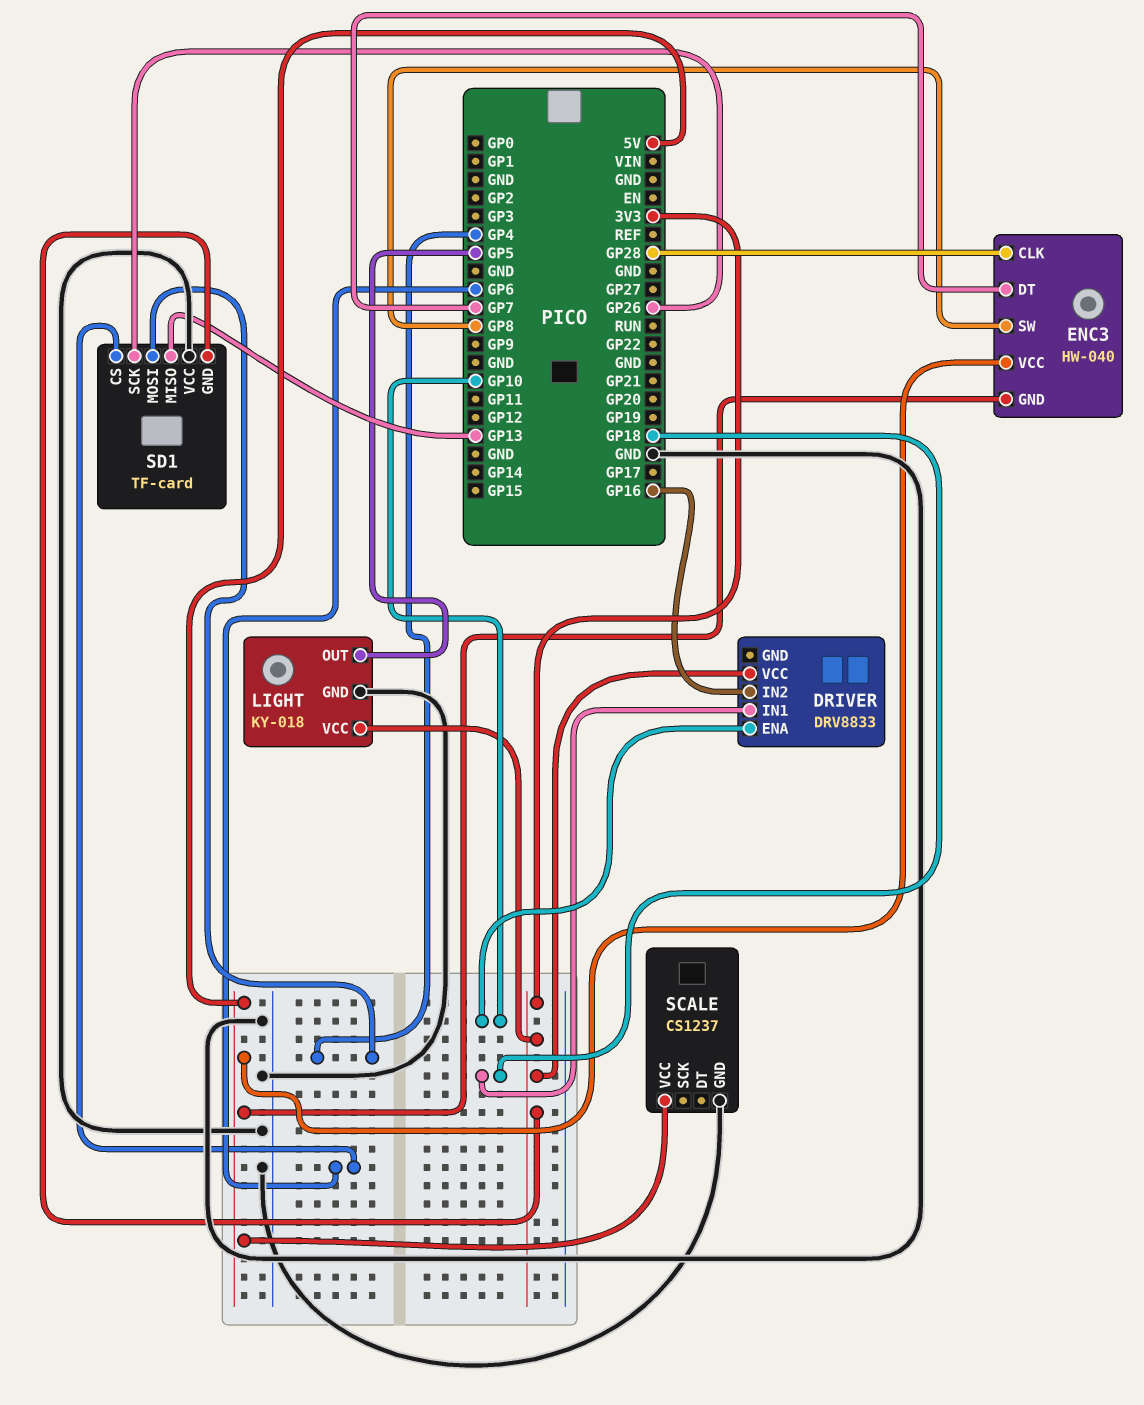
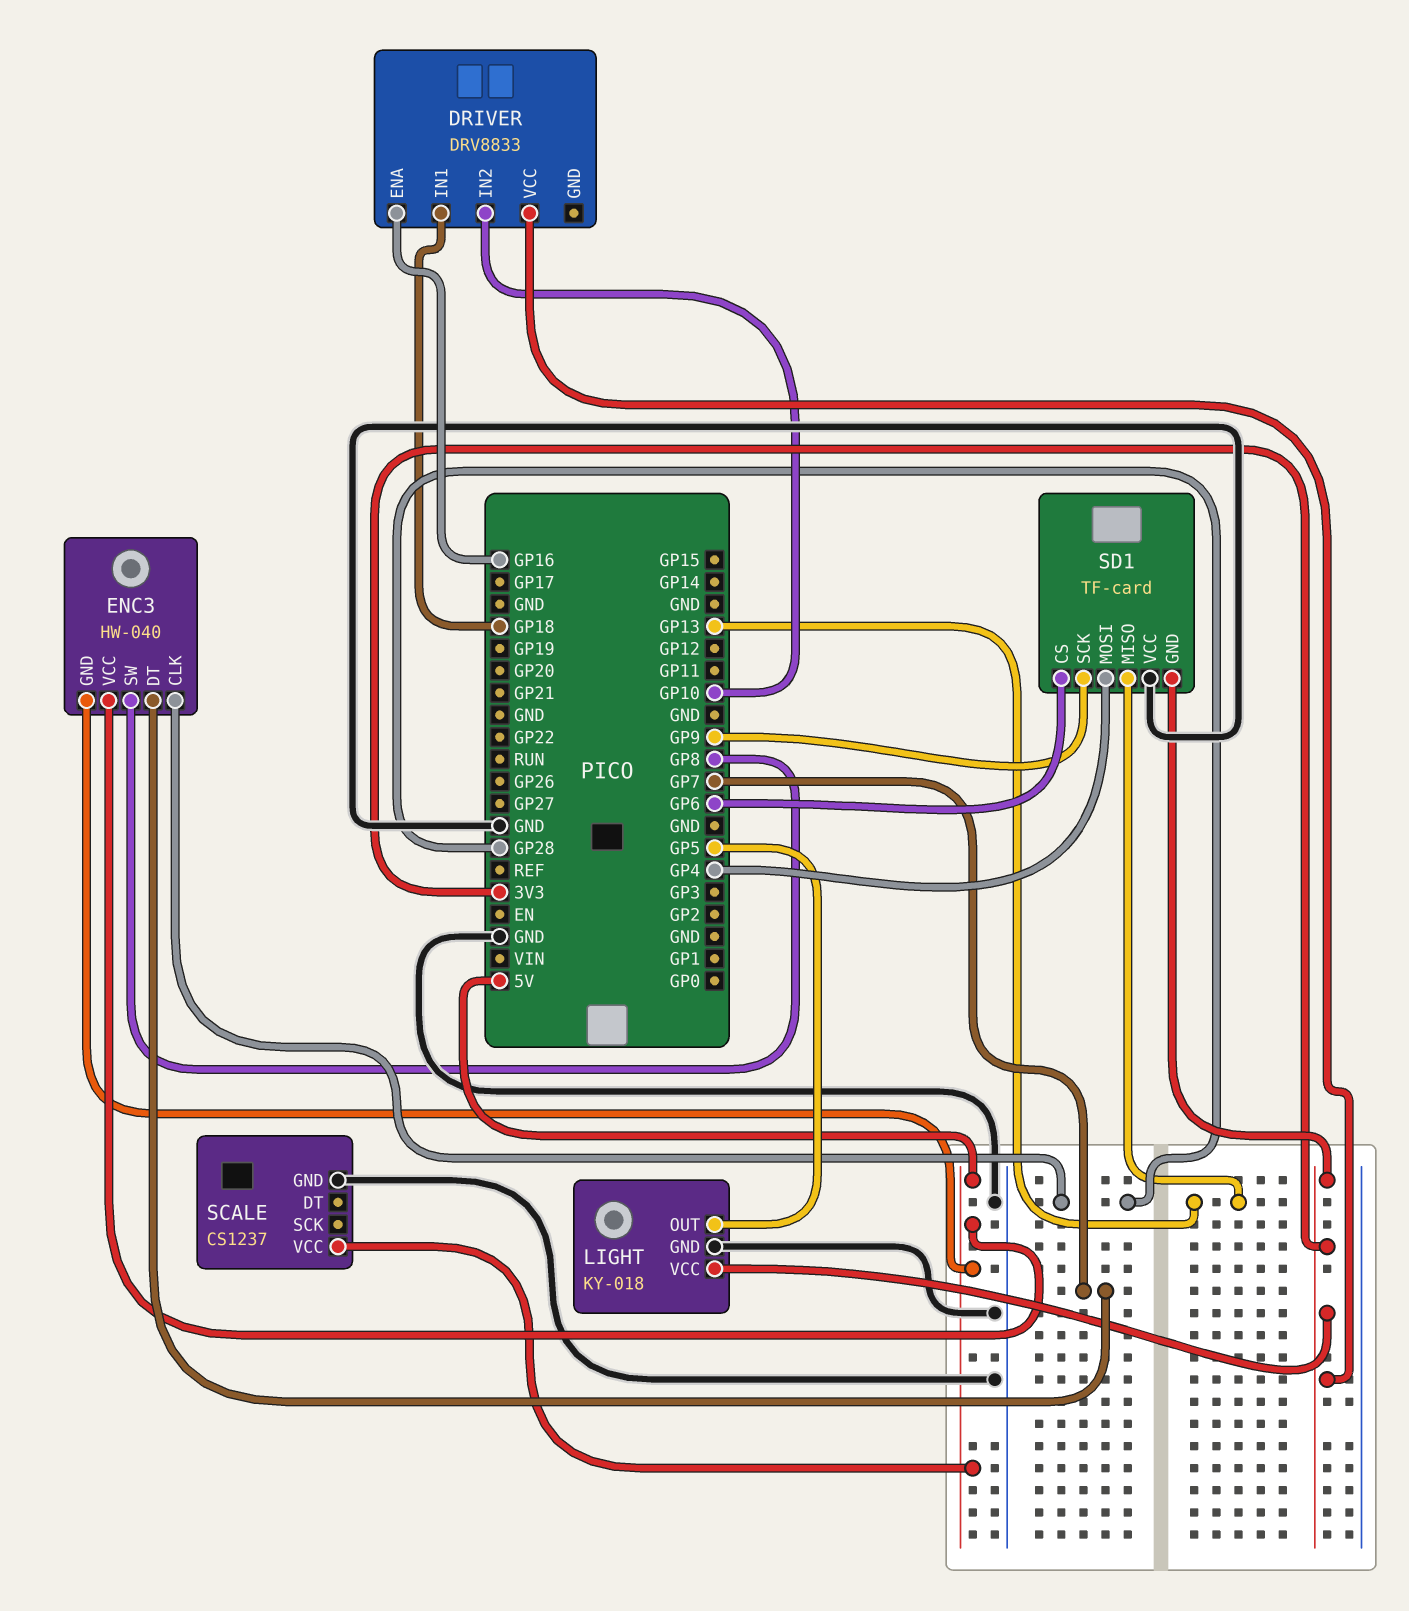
DRIVER pin ENA: GP10 -> GP16
DRIVER pin IN2: GP16 -> GP10
SD1 pin SCK: GP26 -> GP9

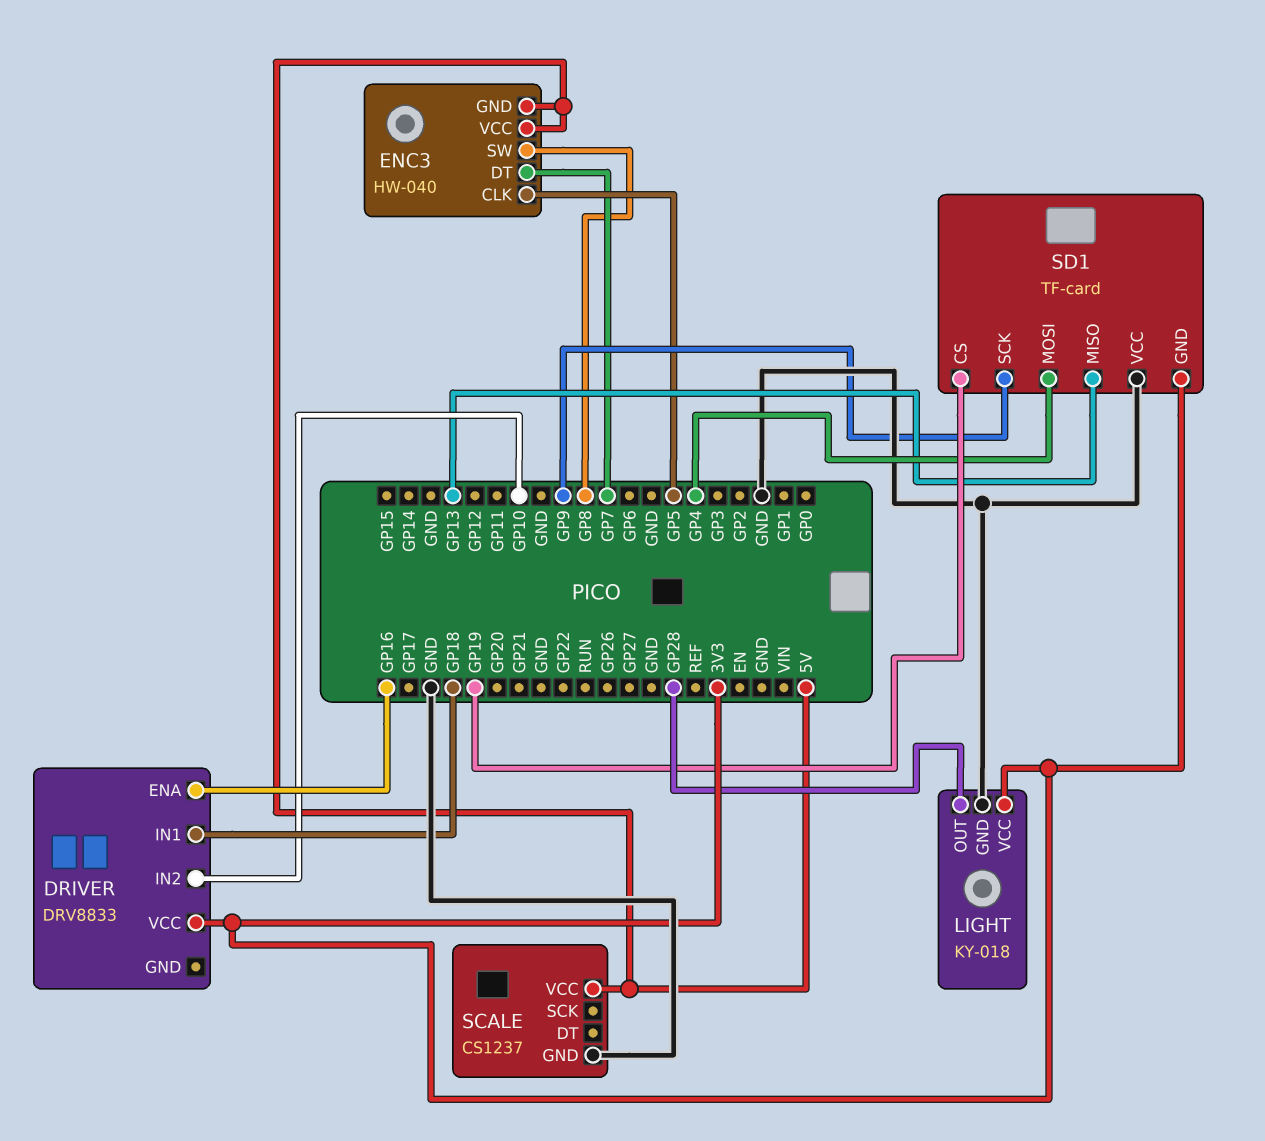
ENC3 pin CLK: GP28 -> GP5
LIGHT pin OUT: GP5 -> GP28
SD1 pin CS: GP6 -> GP19

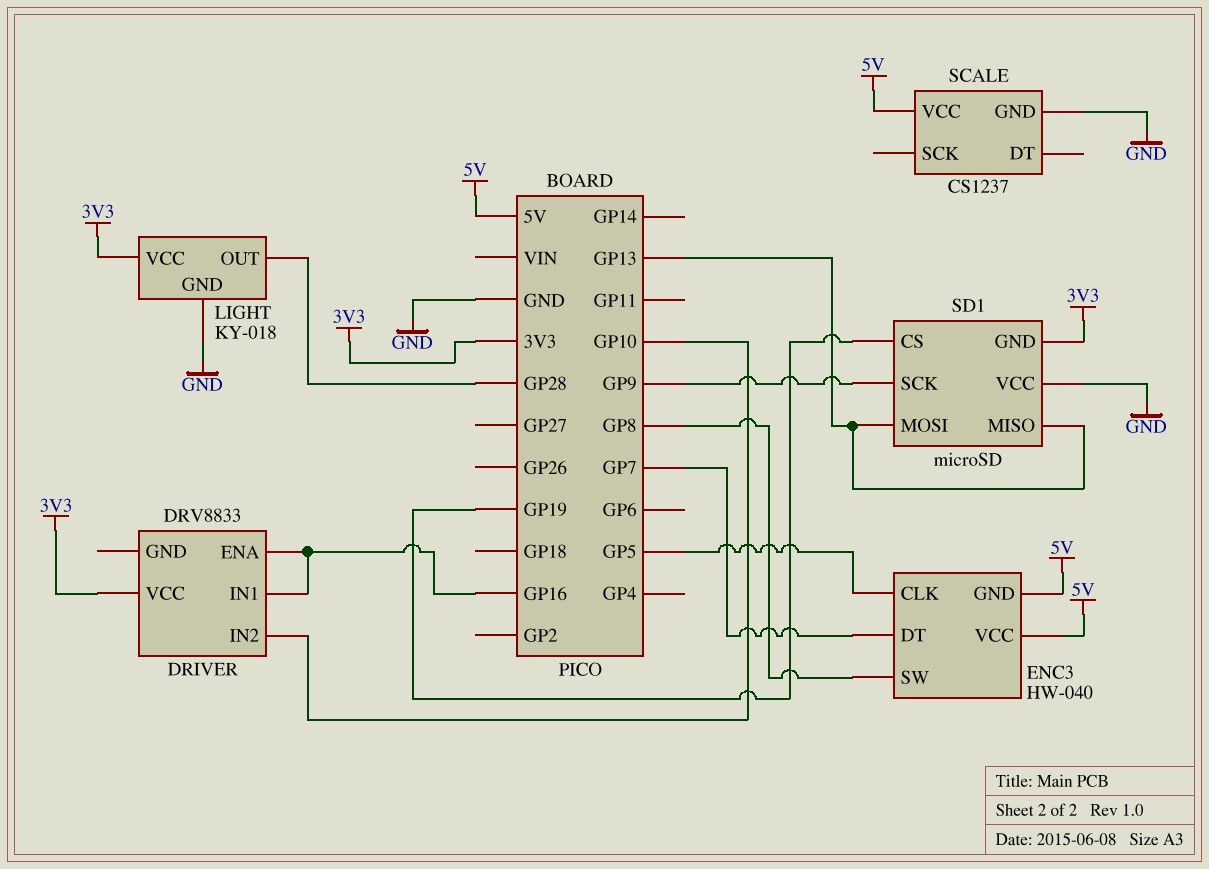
DRIVER pin IN1: GP18 -> GP16
SD1: TF-card -> microSD
SD1 pin MOSI: GP4 -> GP13

